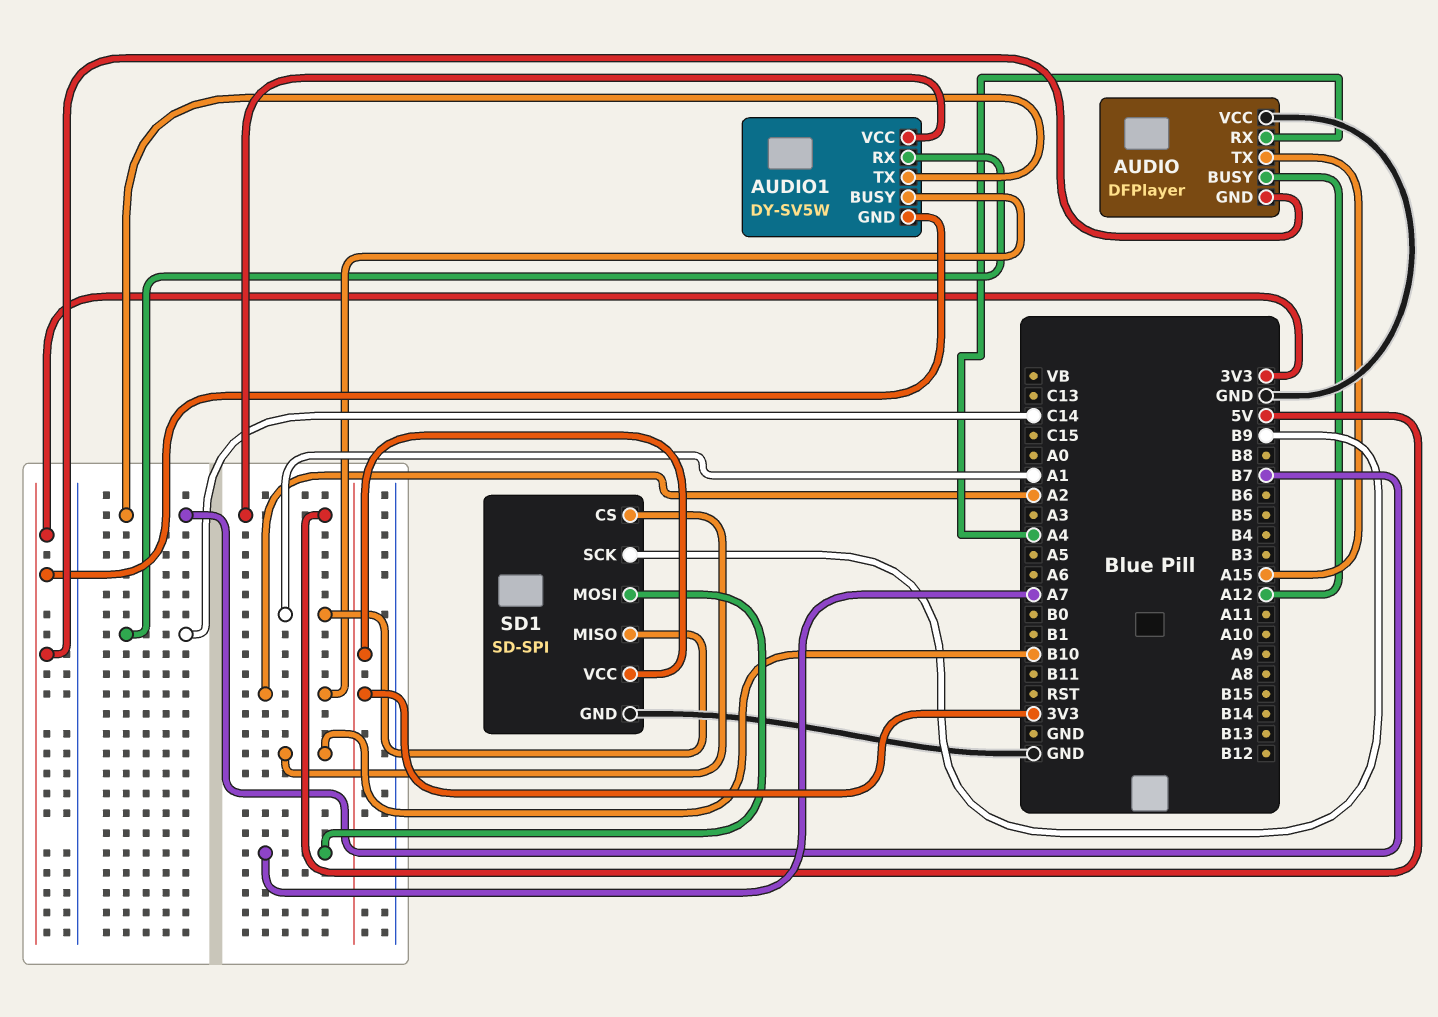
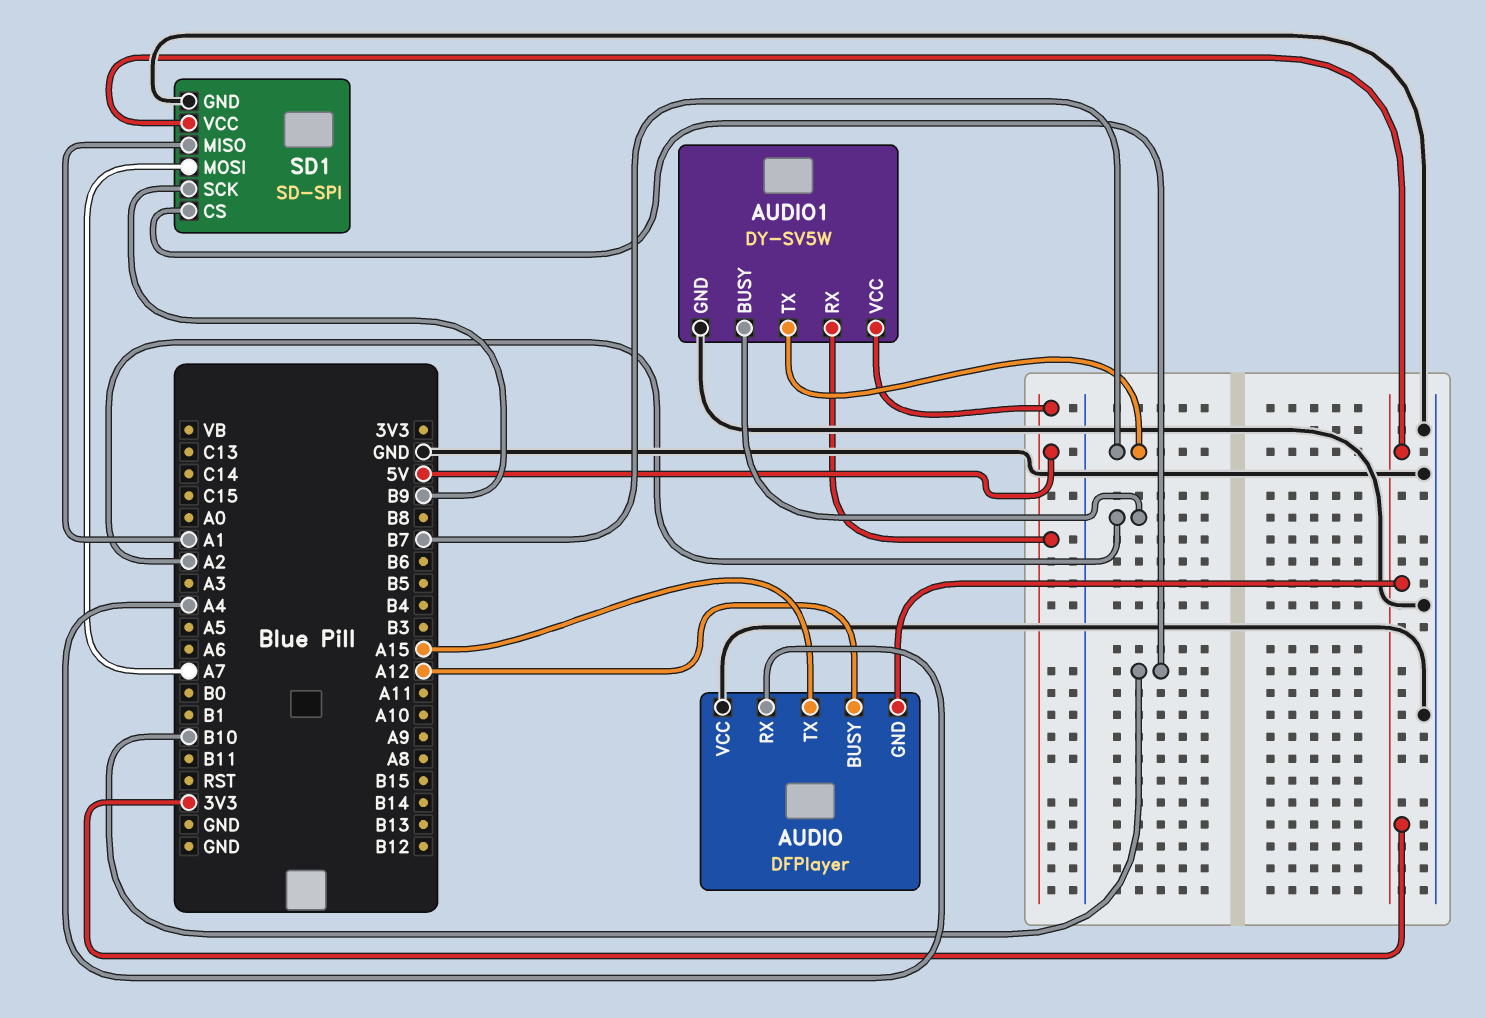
AUDIO1 pin GND: 3V3 -> GND
AUDIO1 pin RX: C14 -> 5V

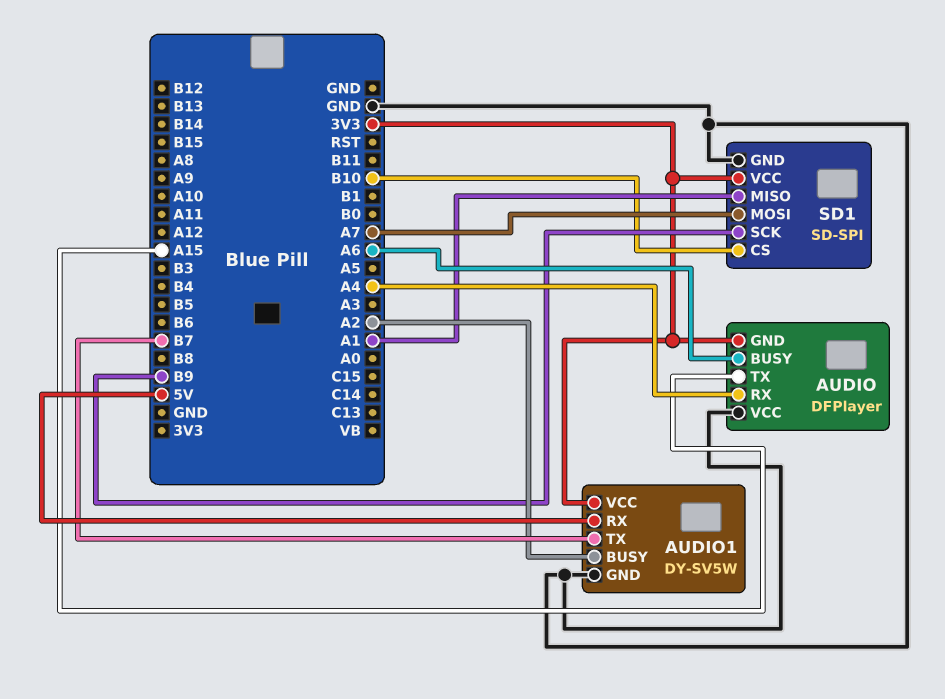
AUDIO pin BUSY: A12 -> A6
AUDIO1 pin VCC: 5V -> 3V3

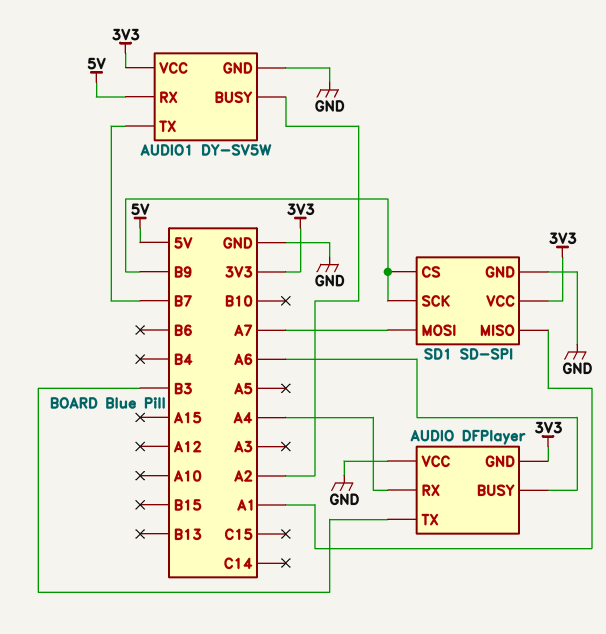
AUDIO pin TX: A15 -> B3
SD1 pin CS: B10 -> B9

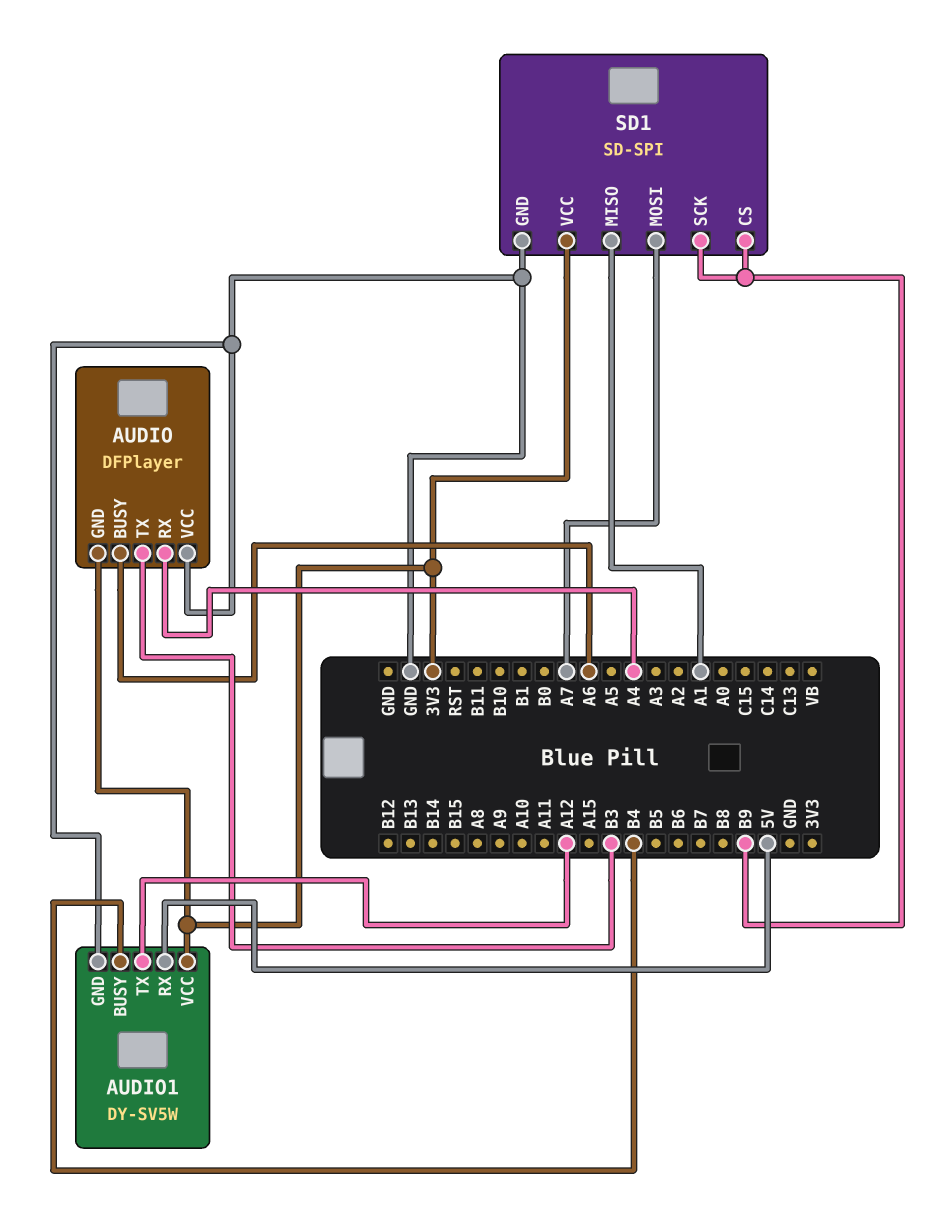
AUDIO1 pin BUSY: A2 -> B4
AUDIO1 pin TX: B7 -> A12

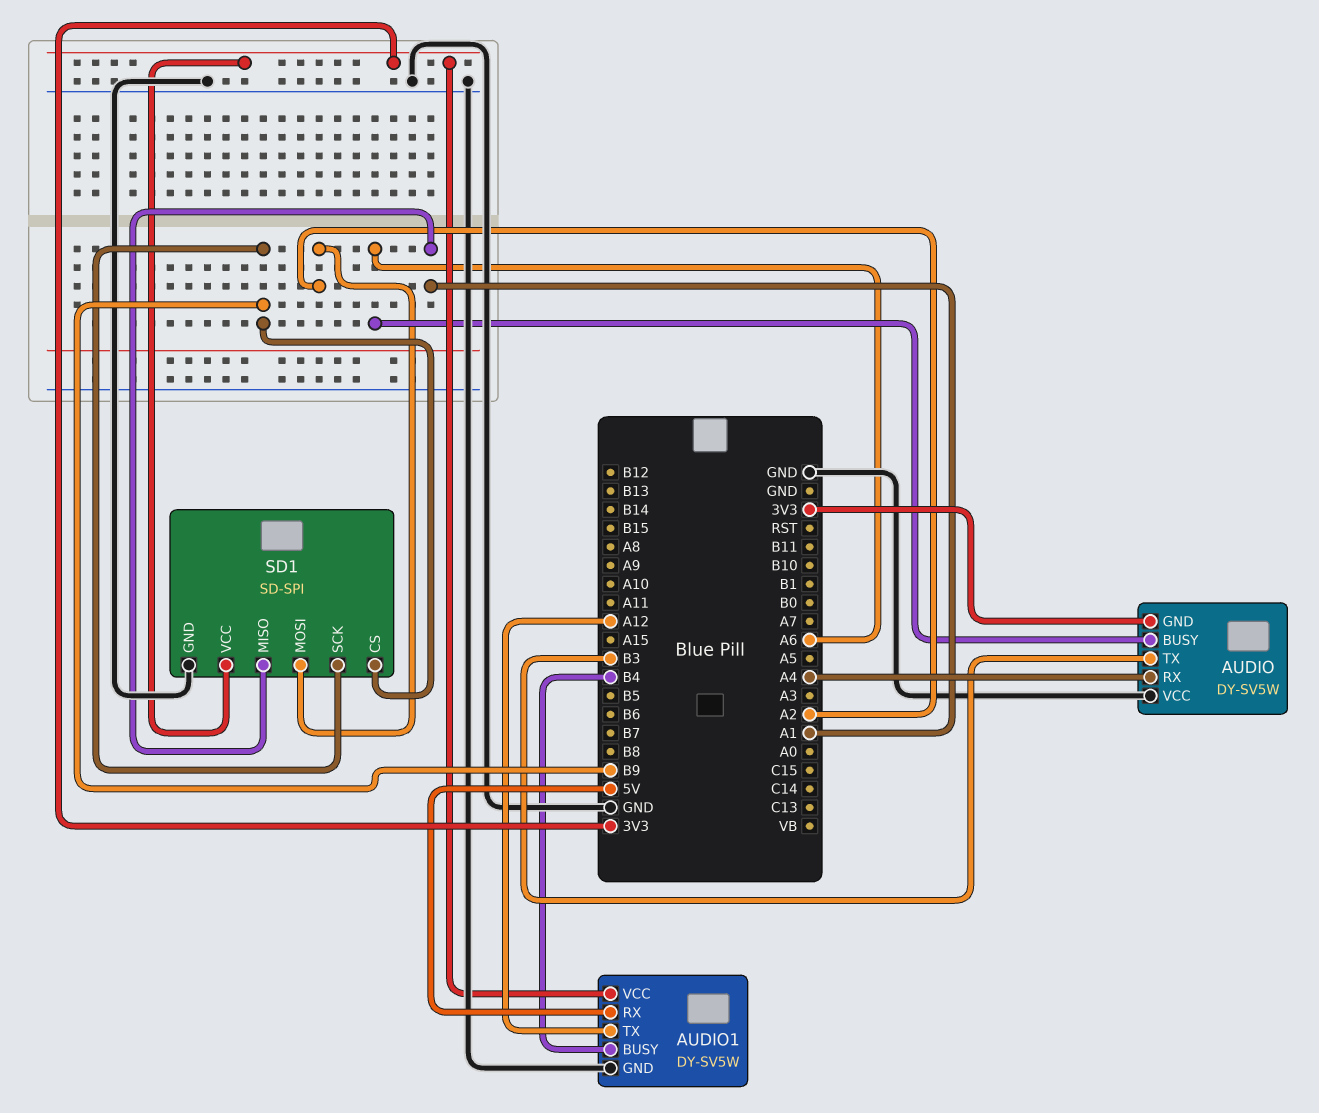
AUDIO: DFPlayer -> DY-SV5W
SD1 pin MOSI: A7 -> A2

